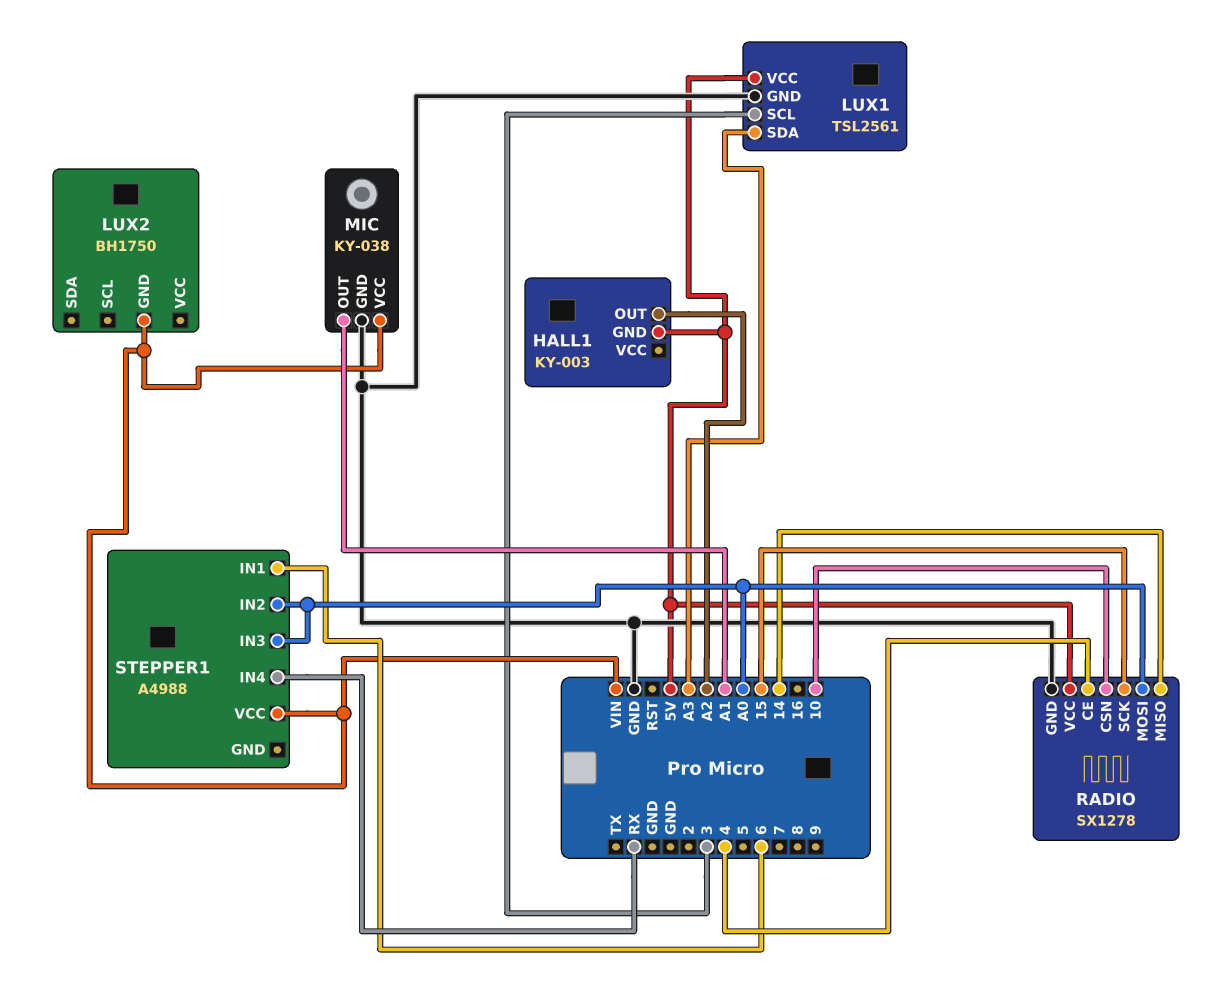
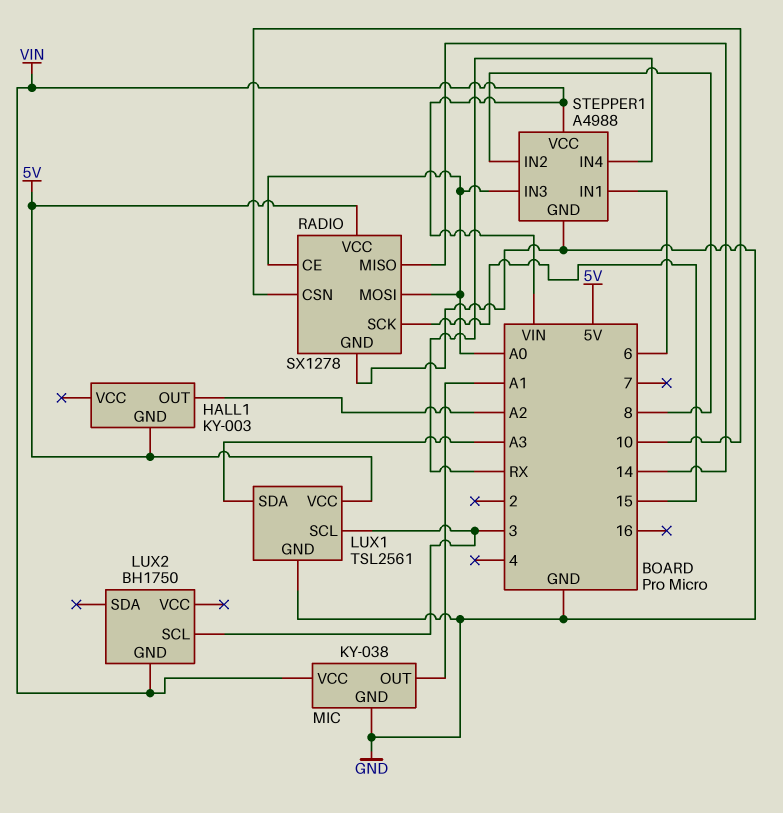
LUX2 pin SCL: none -> 3
RADIO pin CE: 4 -> A0
STEPPER1 pin GND: none -> GND
STEPPER1 pin IN2: A0 -> 8

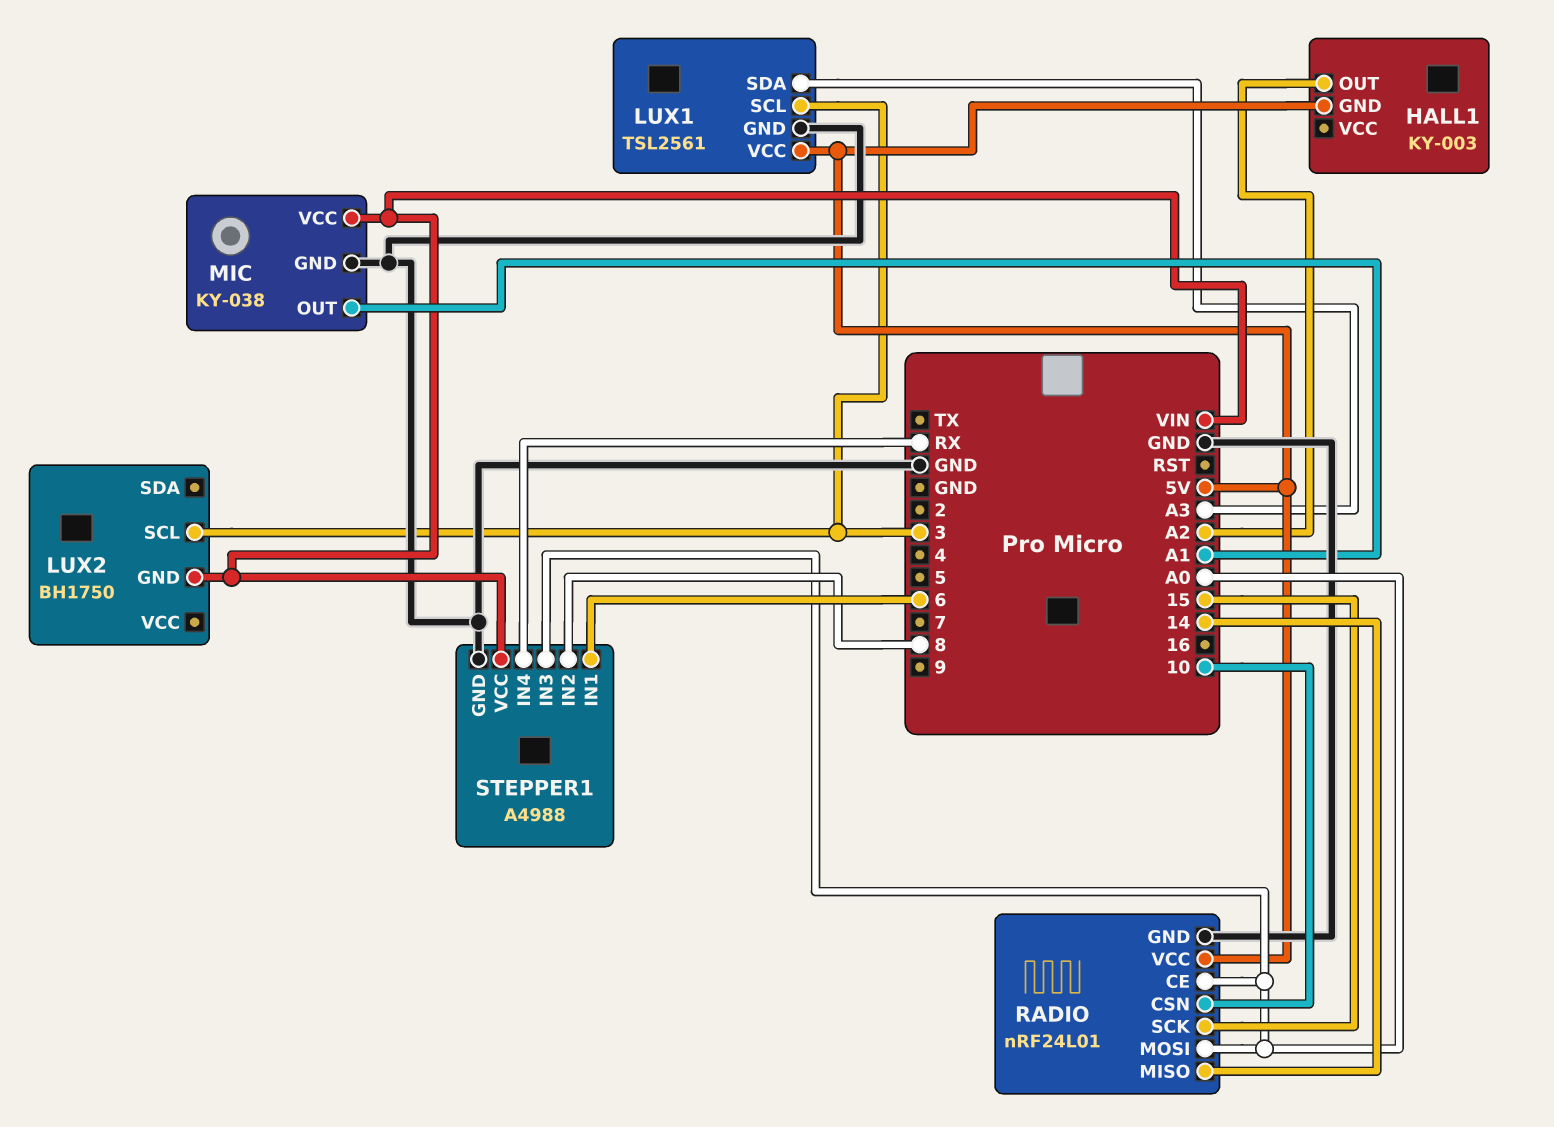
RADIO: SX1278 -> nRF24L01

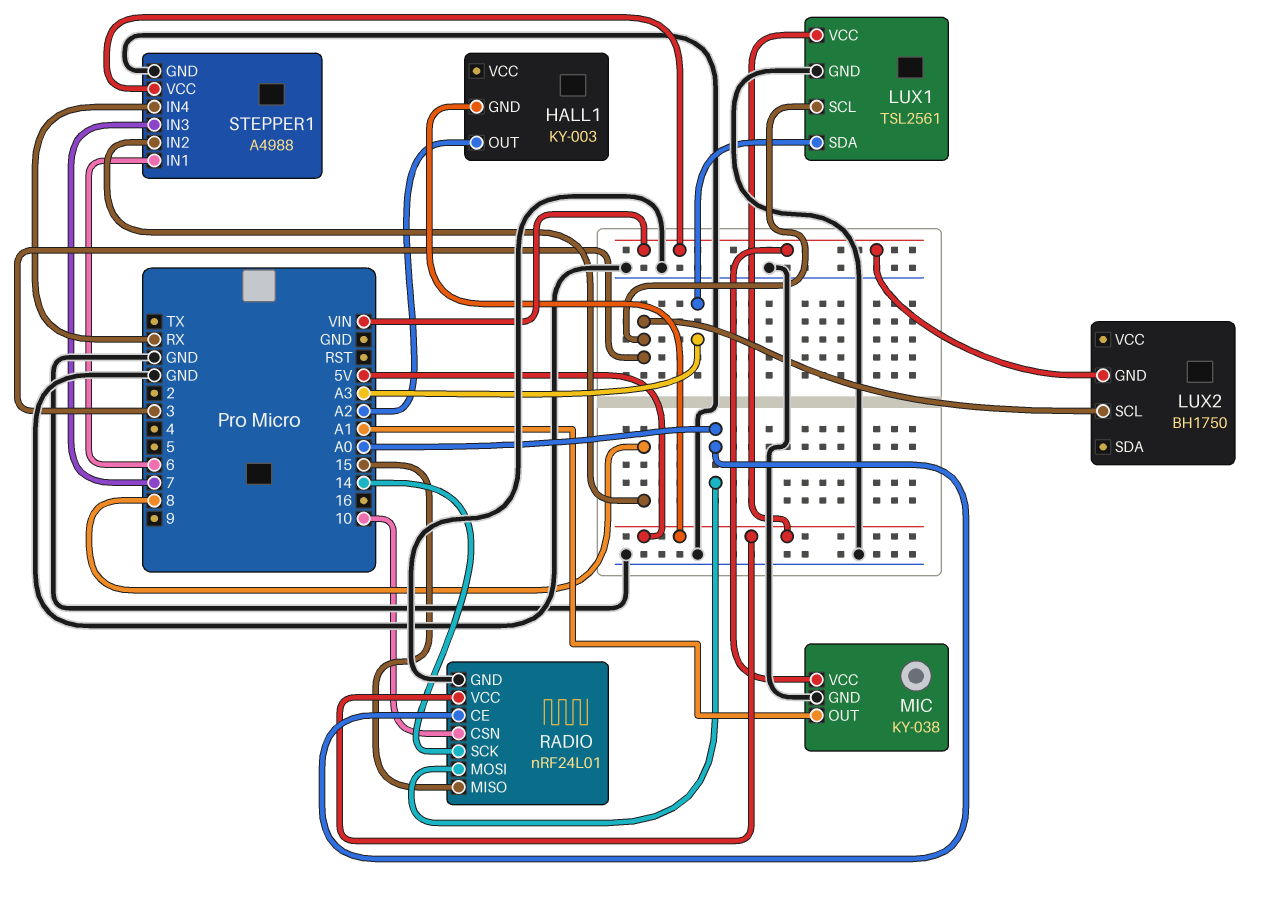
RADIO pin MISO: 14 -> 15
RADIO pin SCK: 15 -> 14
STEPPER1 pin IN3: A0 -> 7

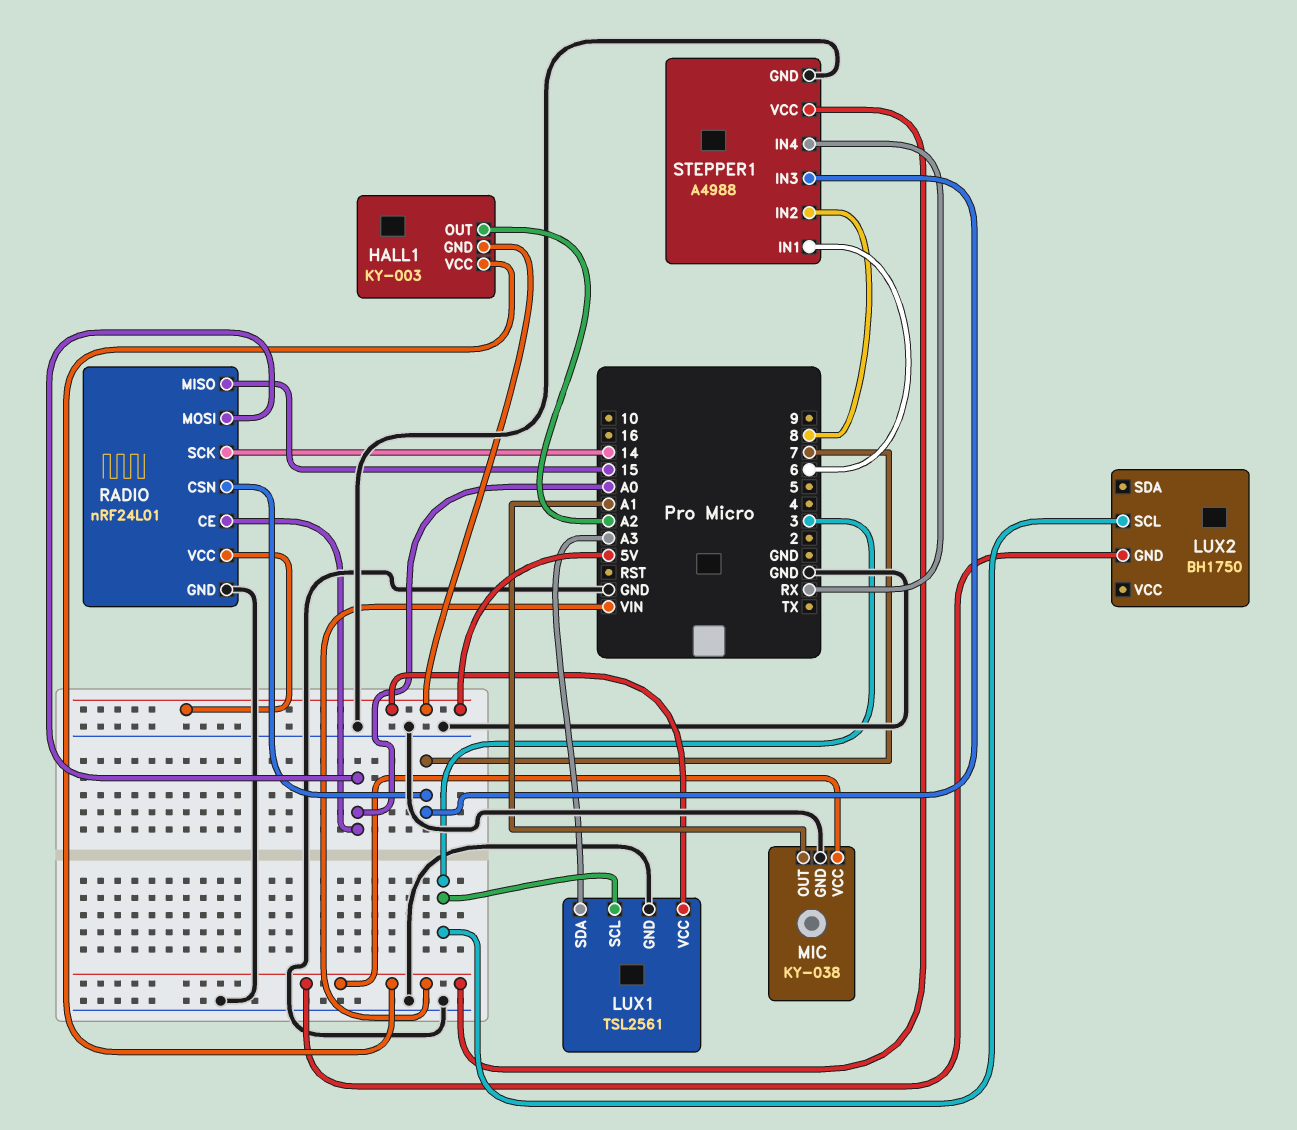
HALL1 pin VCC: none -> VIN
RADIO pin CSN: 10 -> 7

